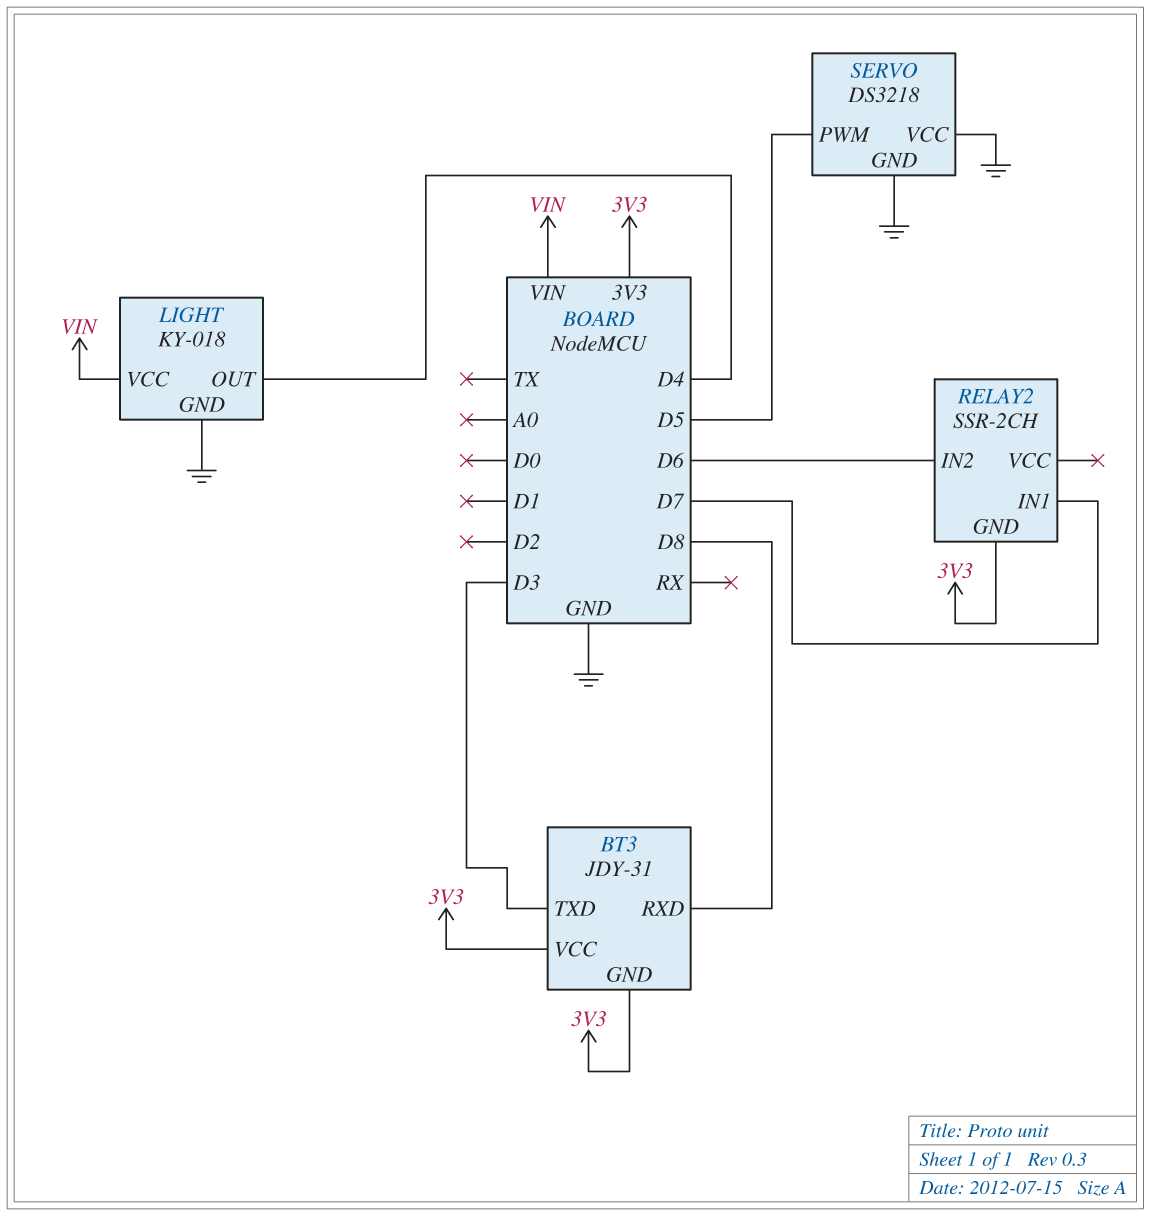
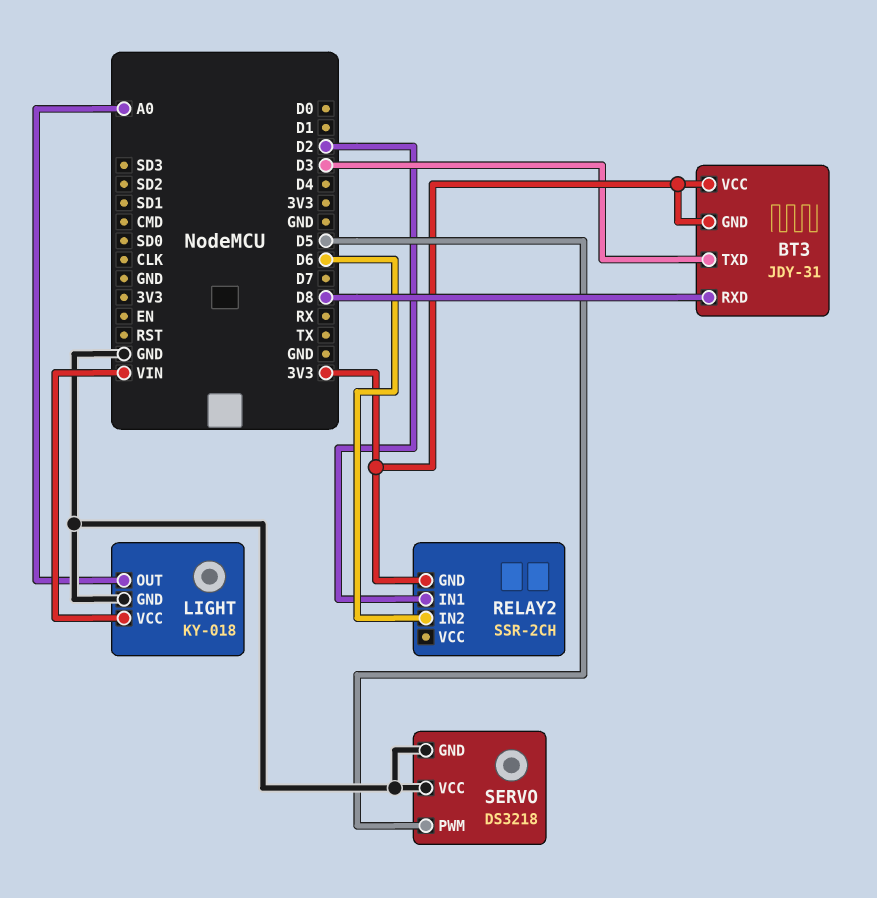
LIGHT pin OUT: D4 -> A0
RELAY2 pin IN1: D7 -> D2

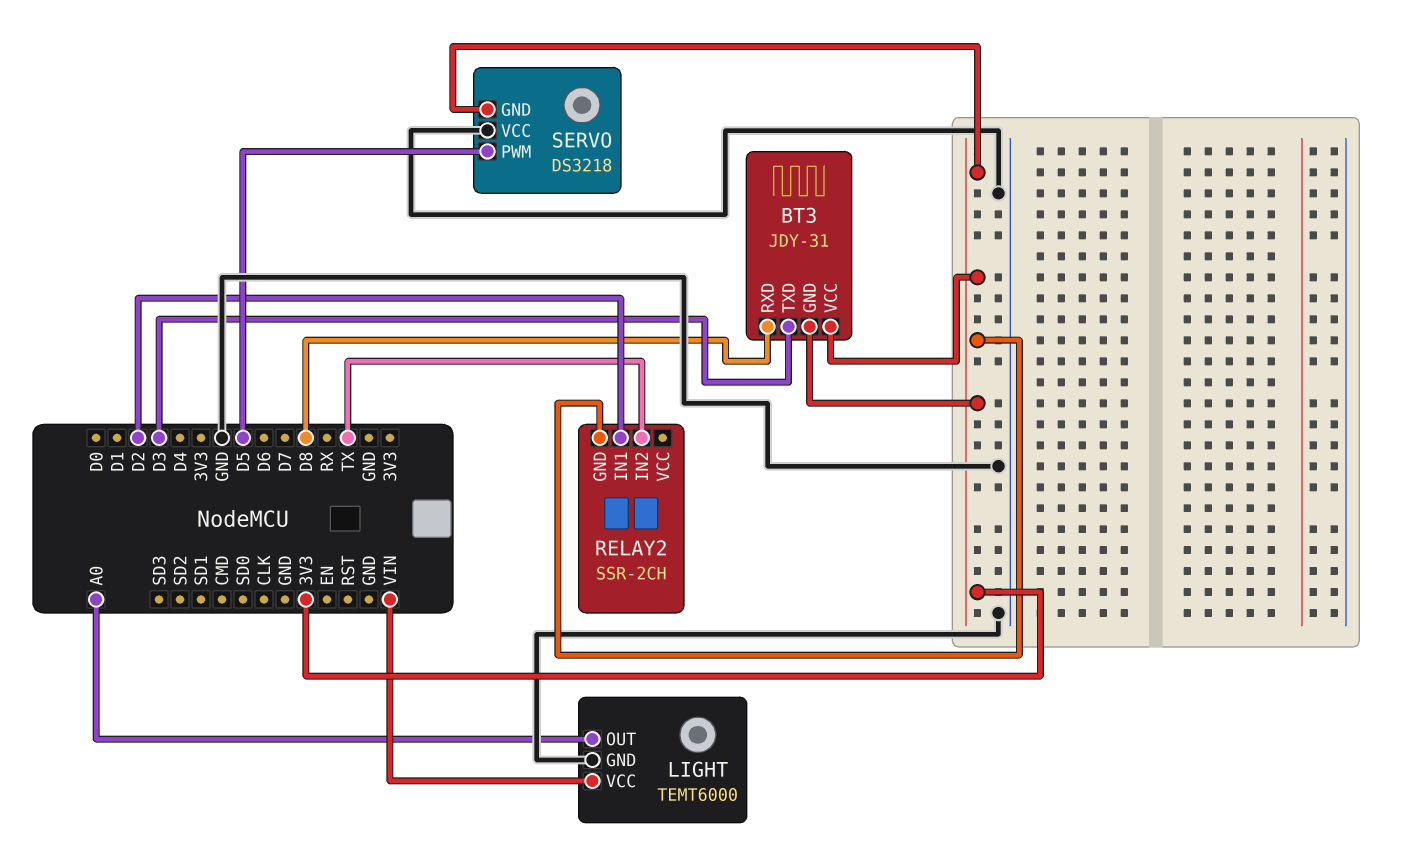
LIGHT: KY-018 -> TEMT6000
RELAY2 pin IN2: D6 -> TX
SERVO pin GND: GND -> 3V3

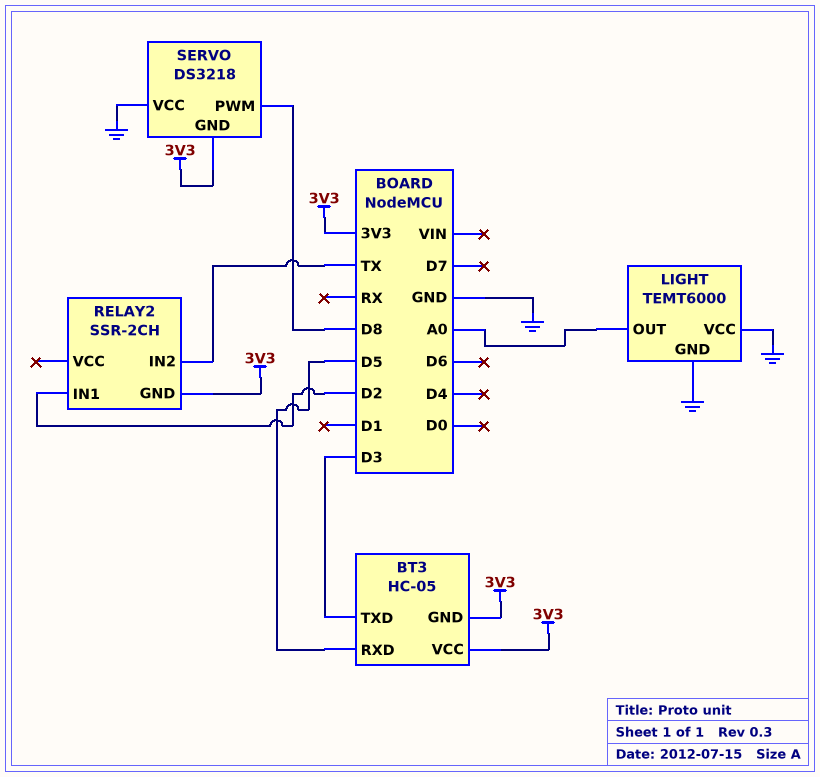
BT3: JDY-31 -> HC-05
BT3 pin RXD: D8 -> D5
LIGHT pin VCC: VIN -> GND
SERVO pin PWM: D5 -> D8

